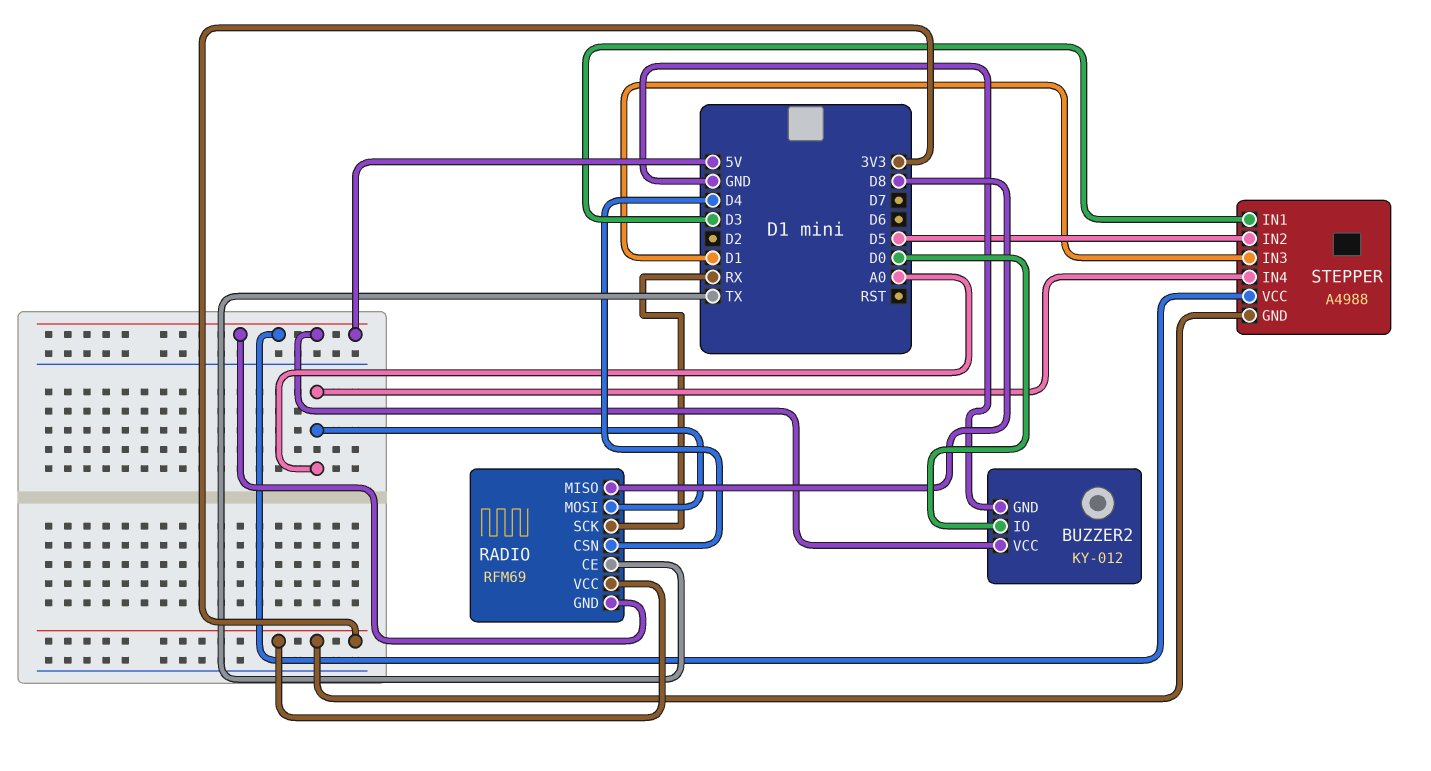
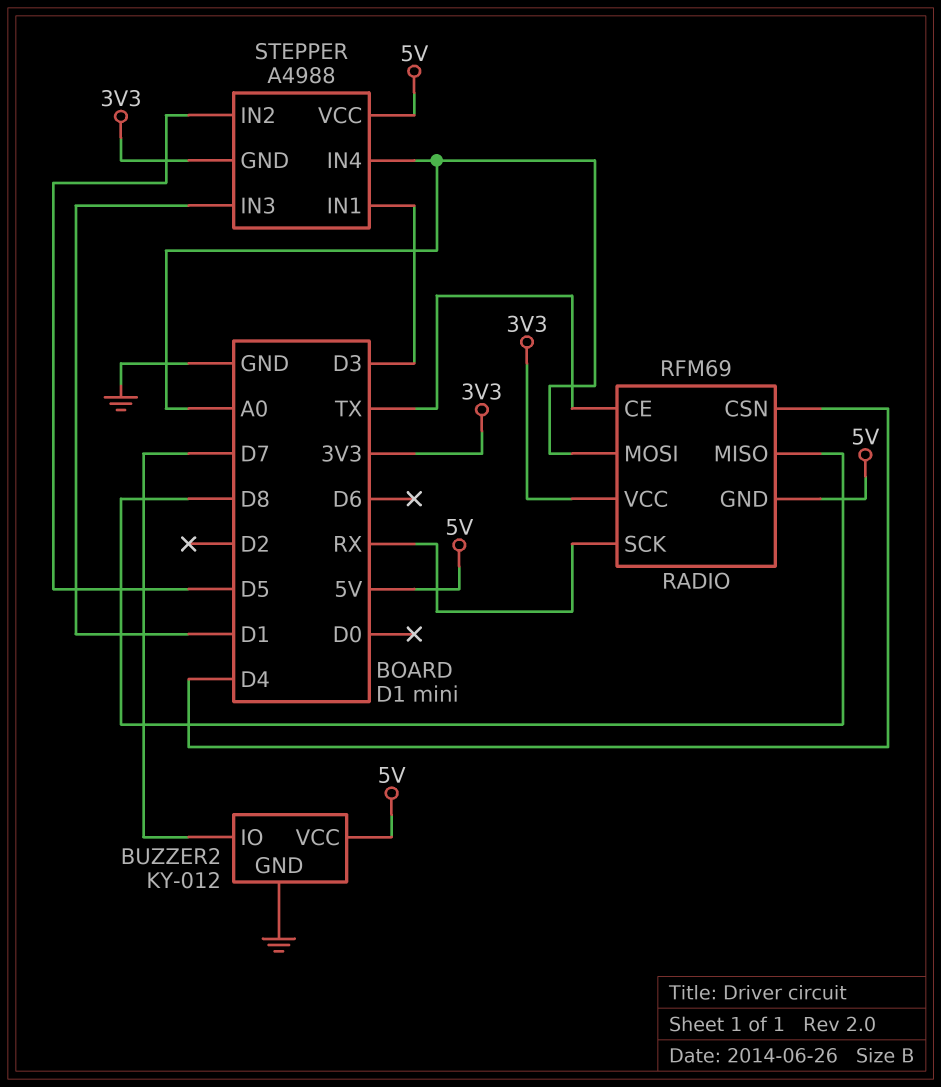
BUZZER2 pin IO: D0 -> D7

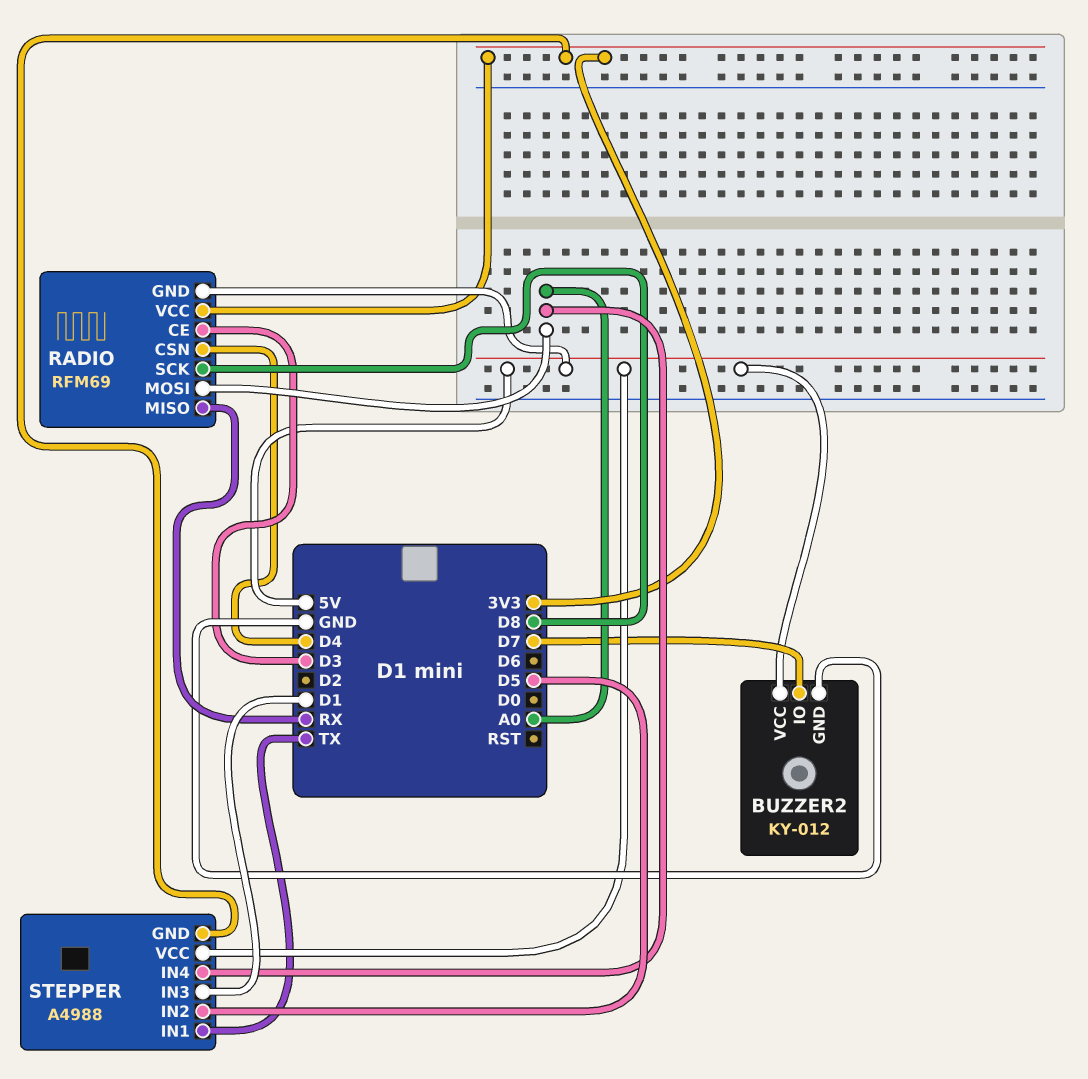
RADIO pin CE: TX -> D3
RADIO pin MISO: D8 -> RX
RADIO pin SCK: RX -> D8
STEPPER pin IN1: D3 -> TX

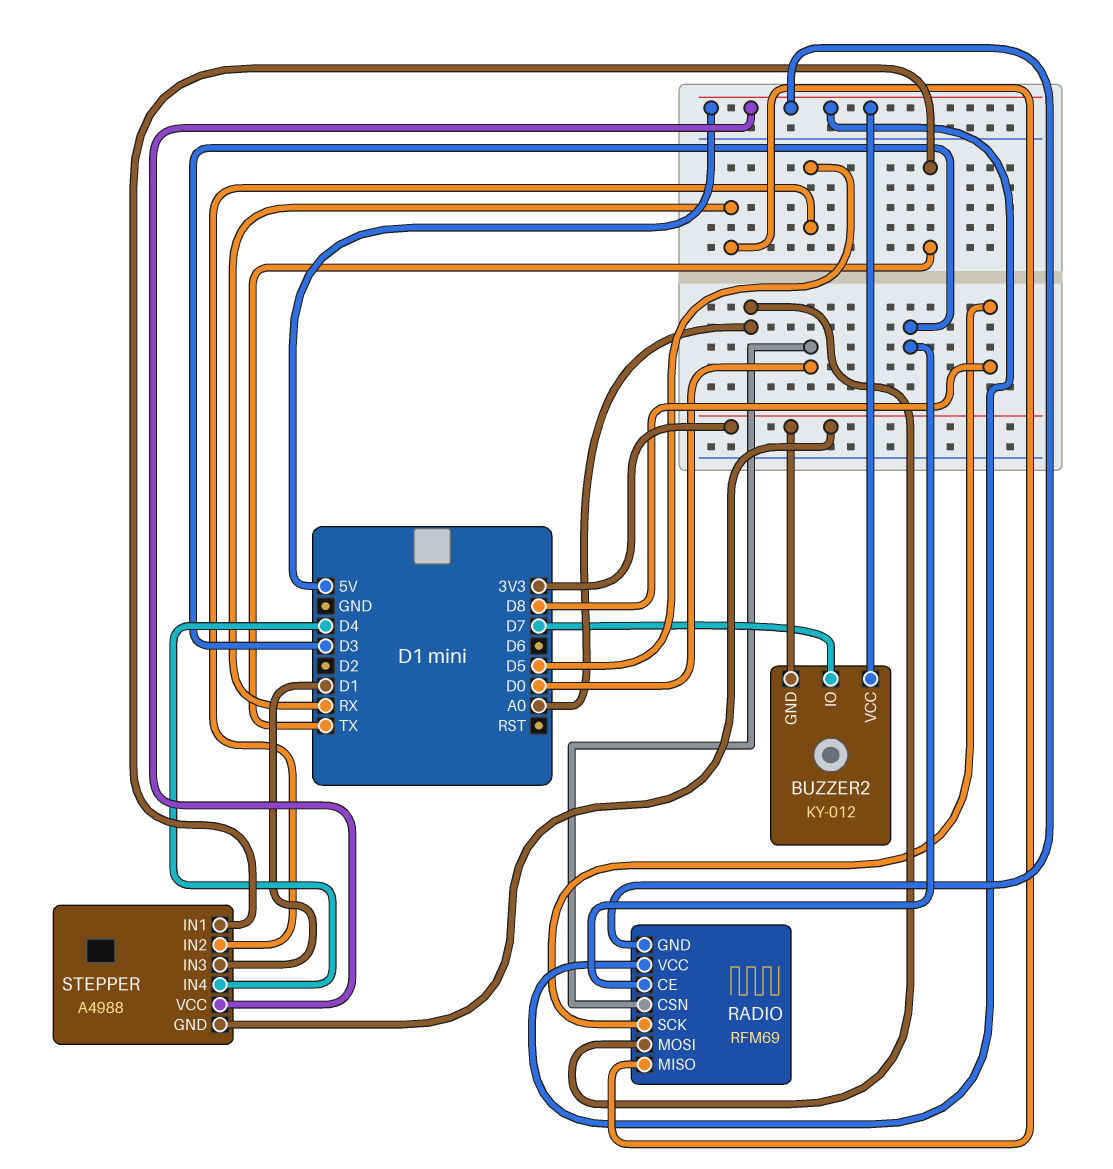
BUZZER2 pin GND: GND -> 3V3
RADIO pin CSN: D4 -> D0
RADIO pin VCC: 3V3 -> 5V
STEPPER pin IN4: A0 -> D4

